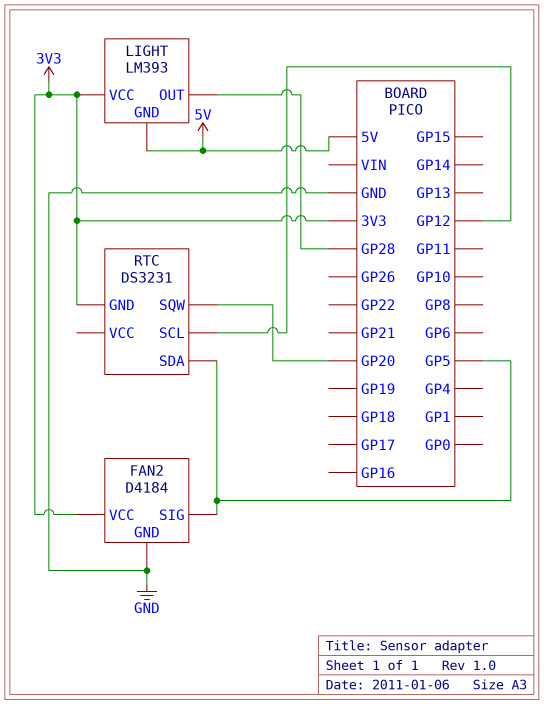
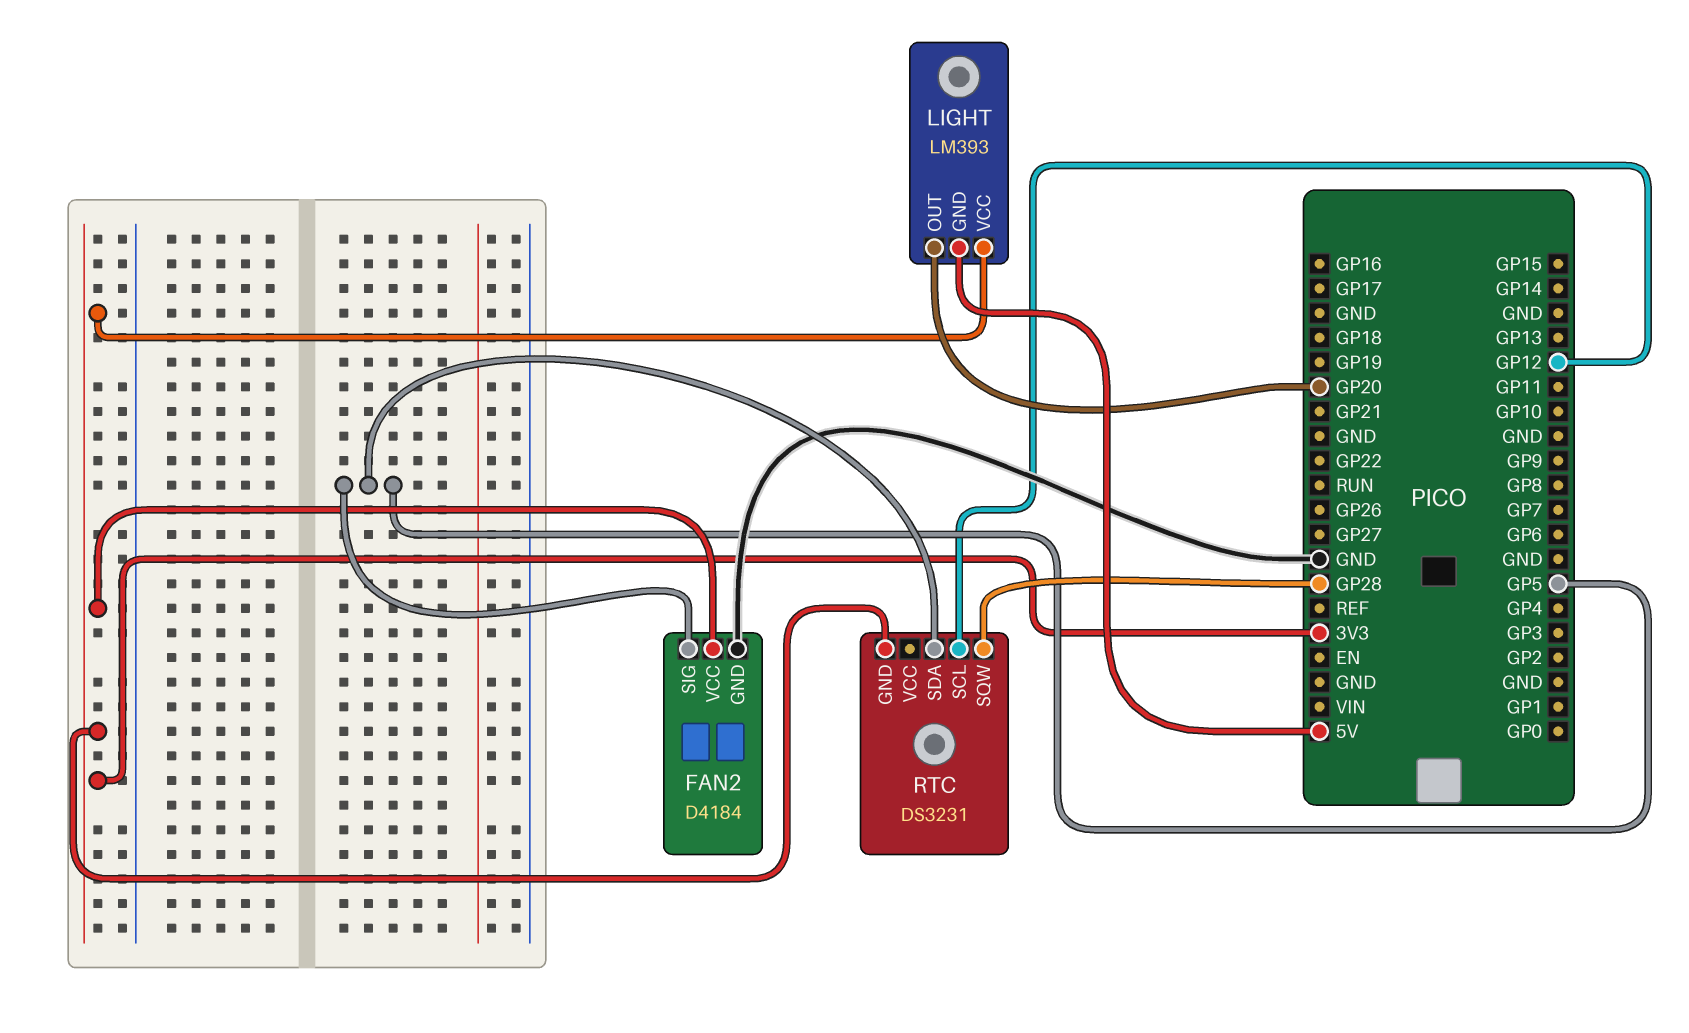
LIGHT pin OUT: GP28 -> GP20
RTC pin SQW: GP20 -> GP28

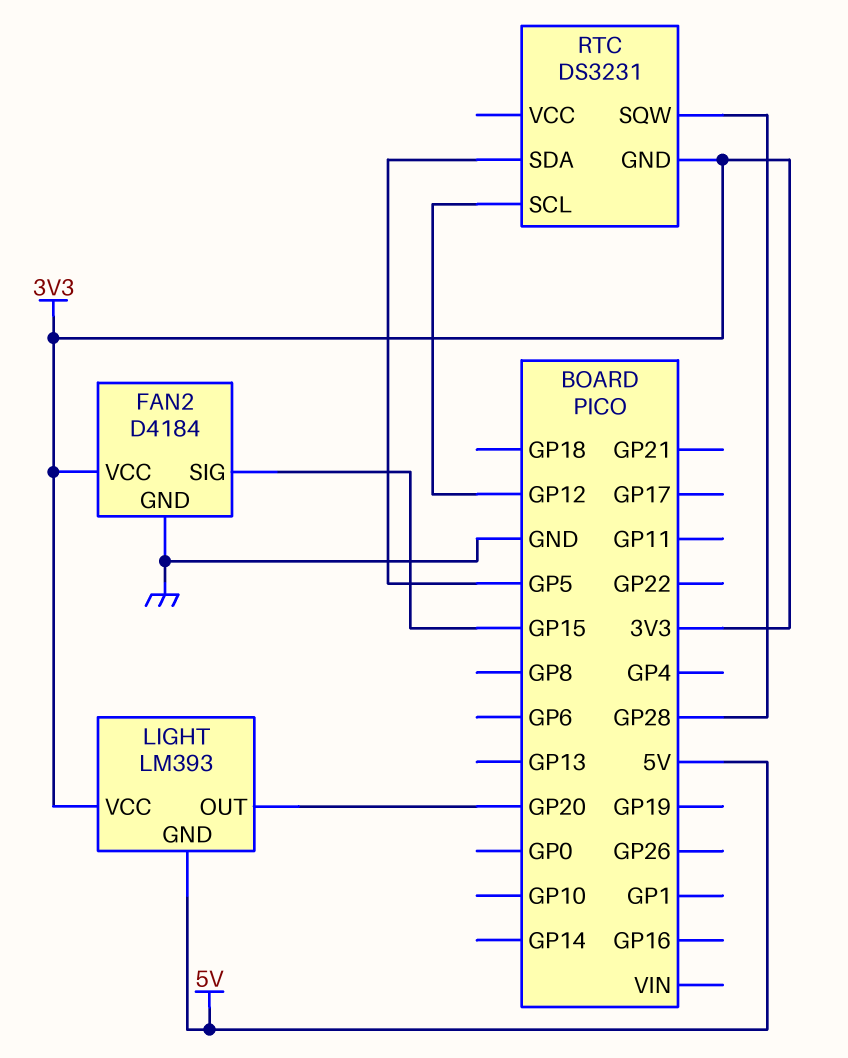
FAN2 pin SIG: GP5 -> GP15

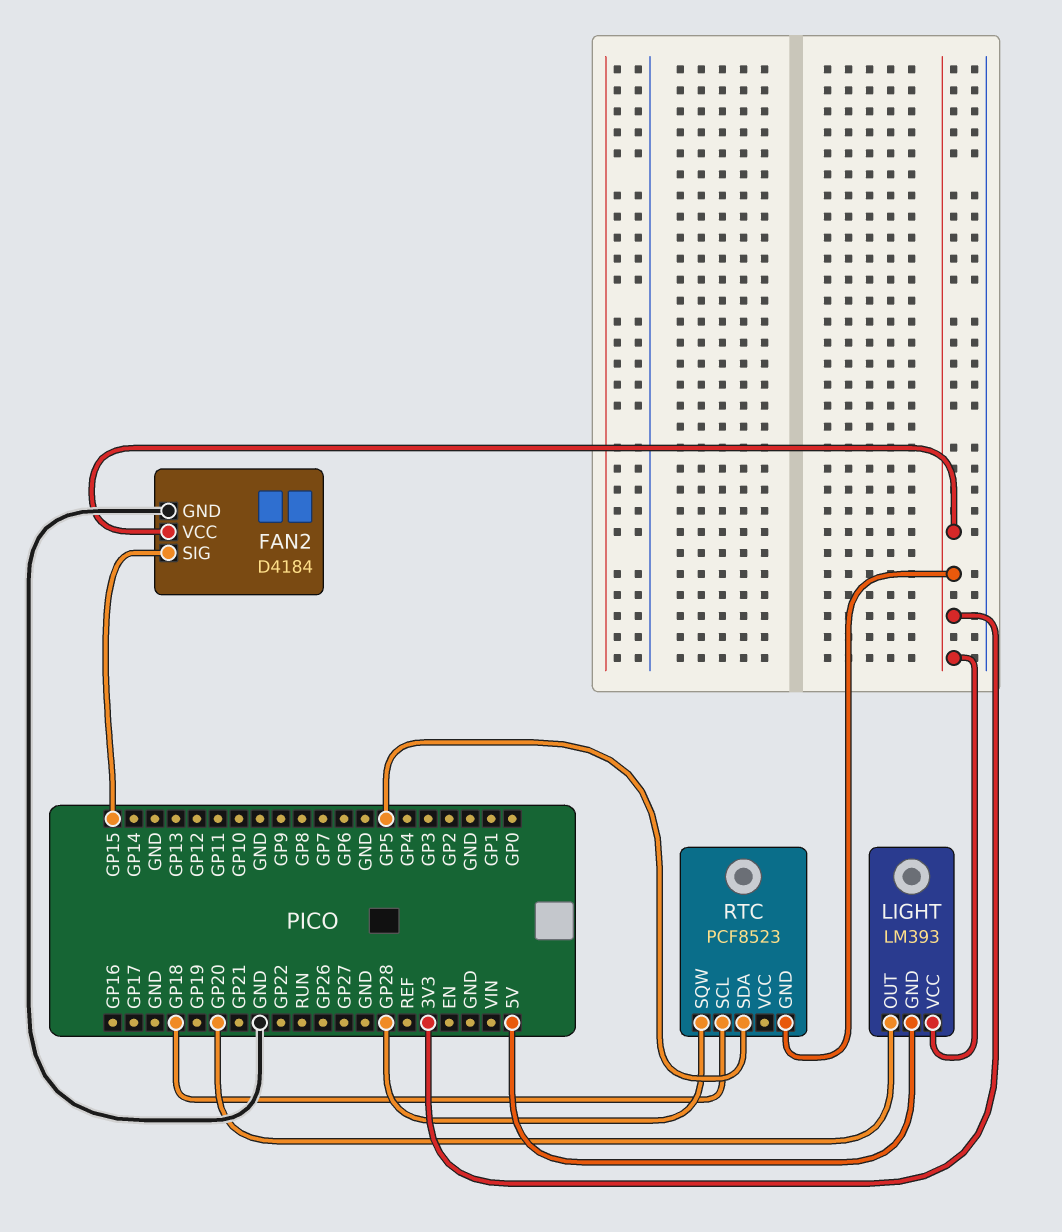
RTC: DS3231 -> PCF8523
RTC pin SCL: GP12 -> GP18

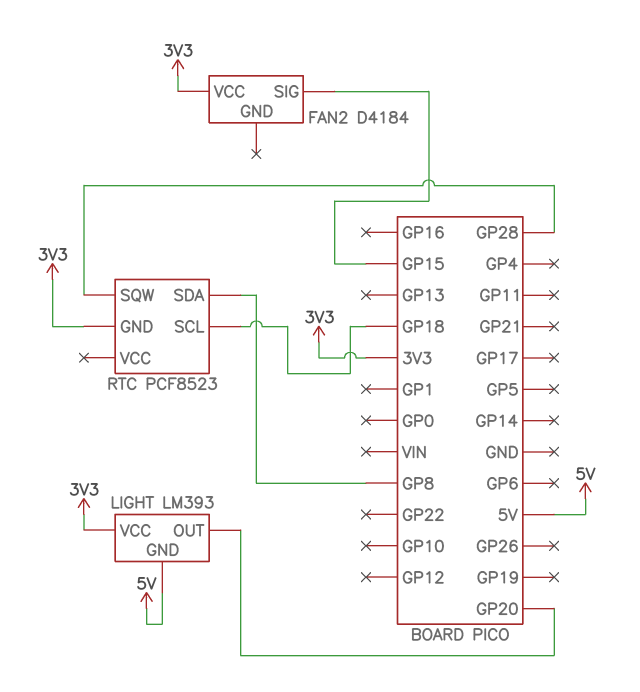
FAN2 pin GND: GND -> none
RTC pin SDA: GP5 -> GP8

